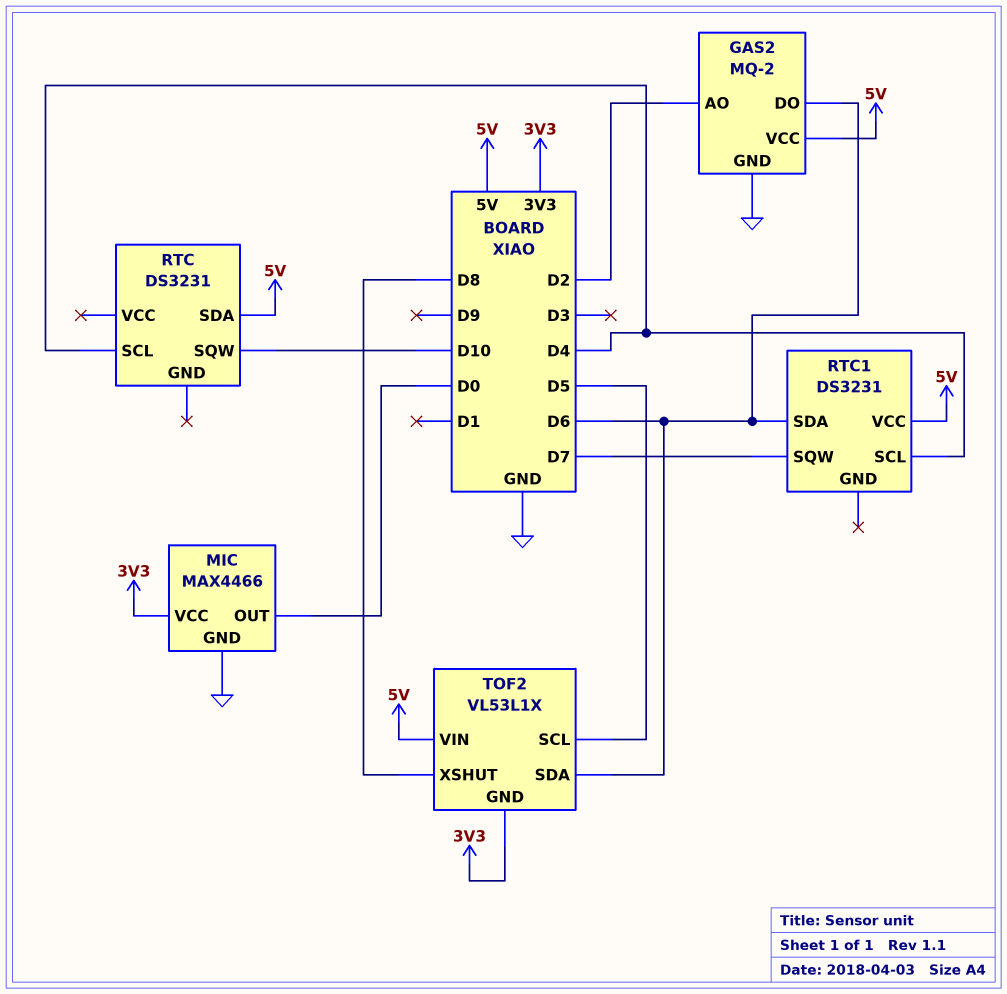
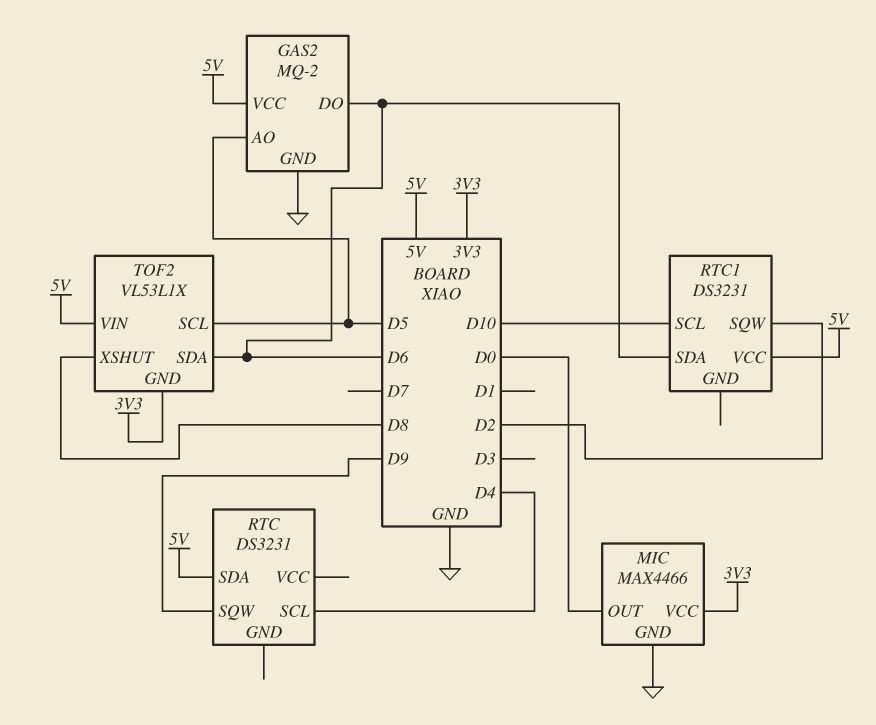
GAS2 pin AO: D2 -> D5
RTC pin SQW: D10 -> D9
RTC1 pin SCL: D4 -> D10
RTC1 pin SQW: D7 -> D2

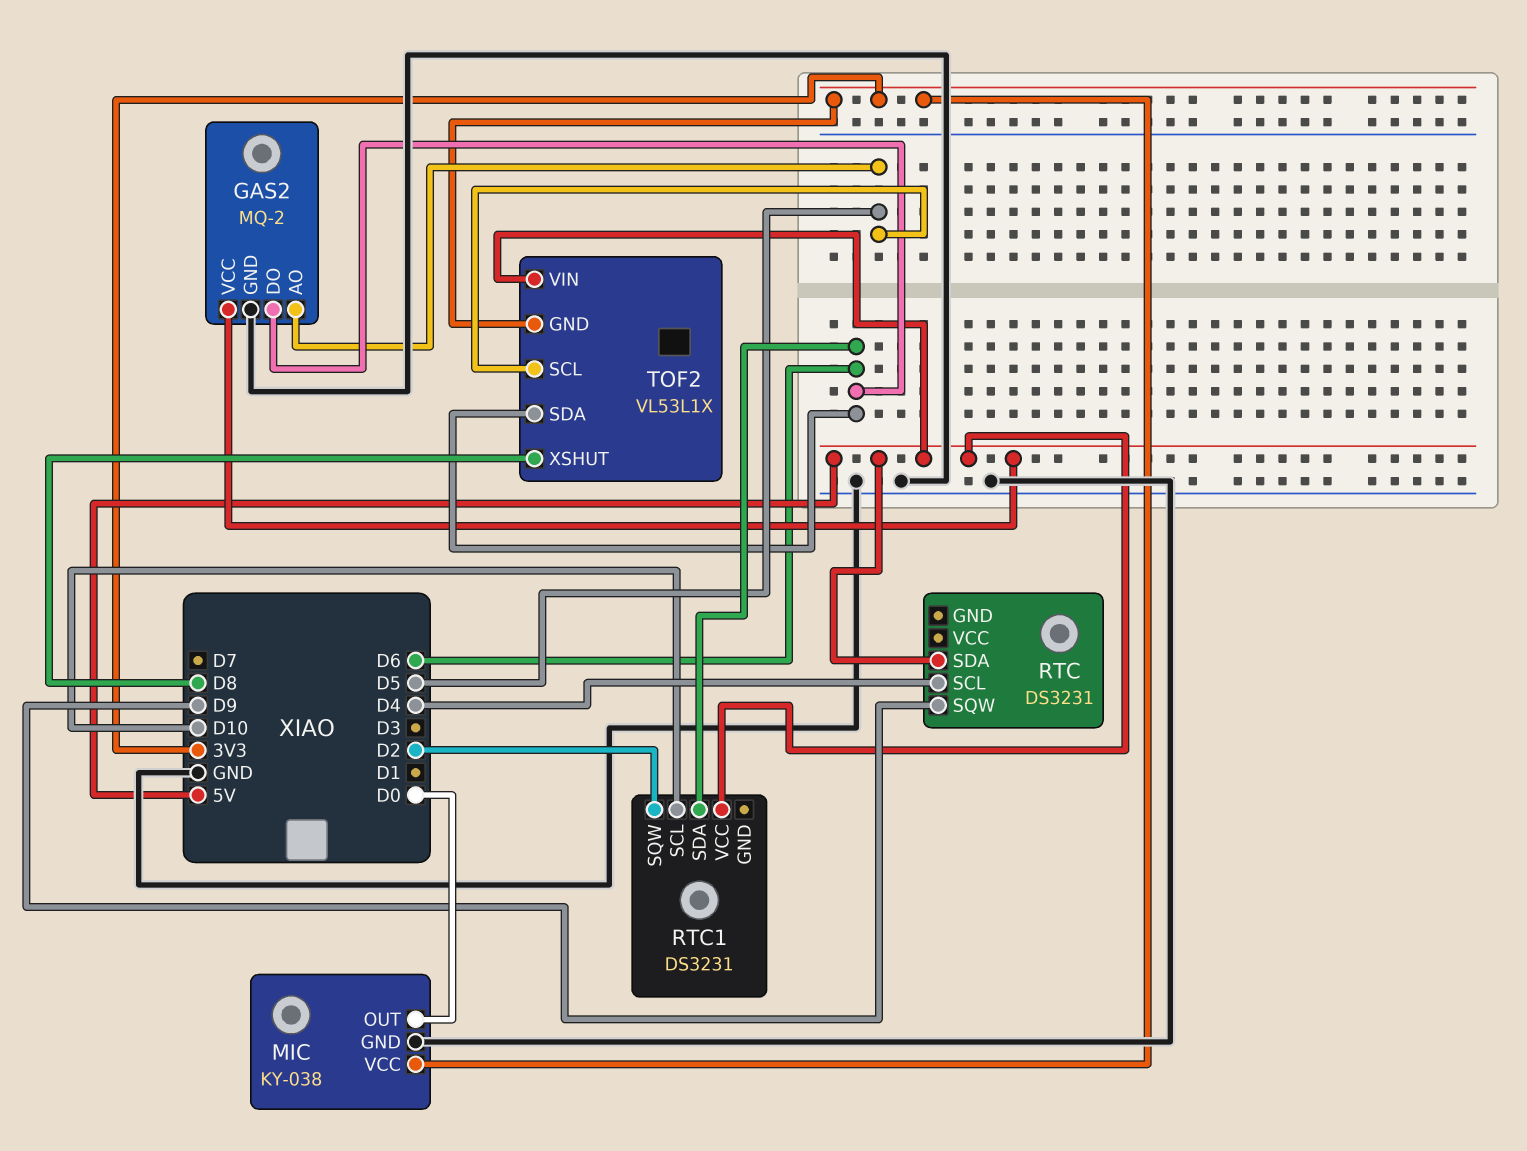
MIC: MAX4466 -> KY-038

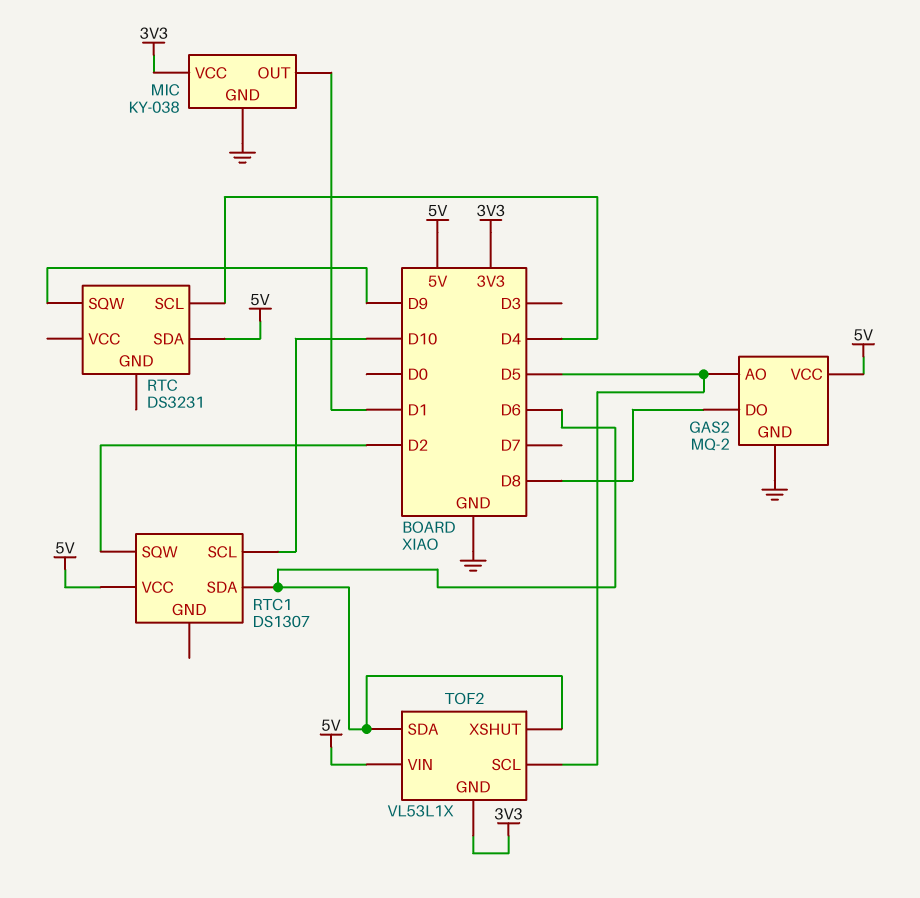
GAS2 pin DO: D6 -> D8
MIC pin OUT: D0 -> D1
RTC1: DS3231 -> DS1307
TOF2 pin XSHUT: D8 -> D6

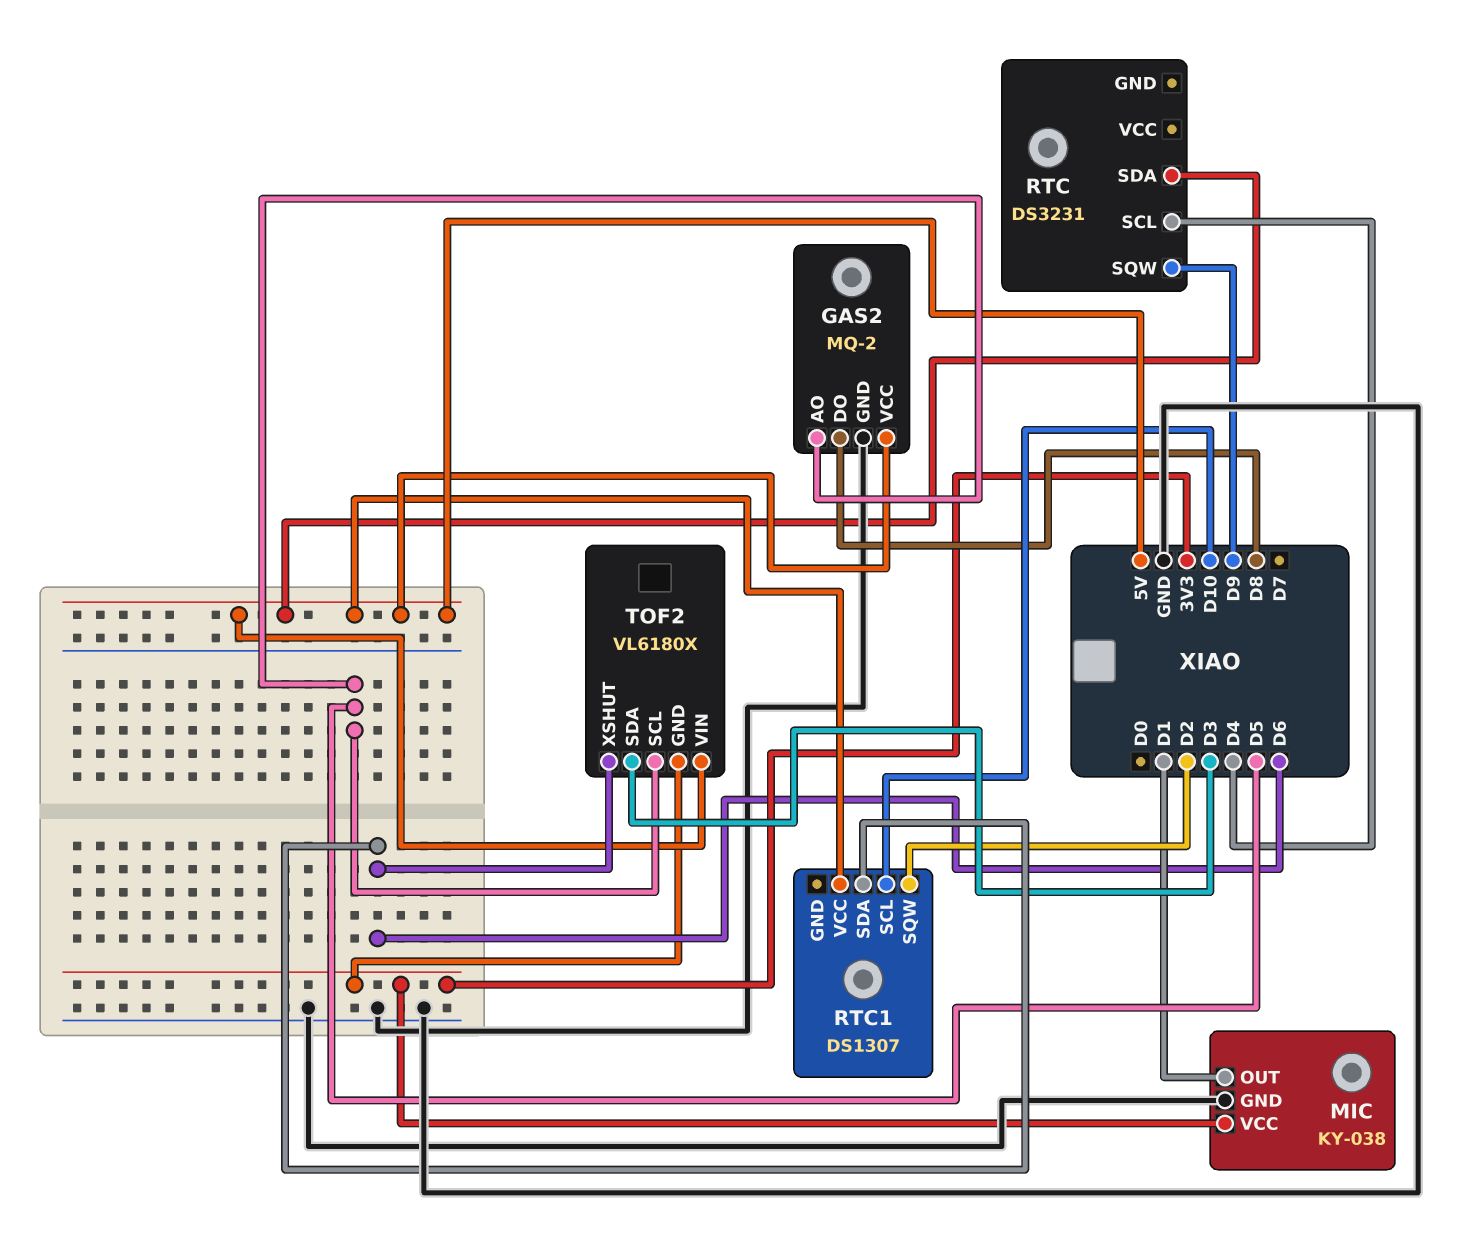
TOF2: VL53L1X -> VL6180X
TOF2 pin SDA: D6 -> D3

